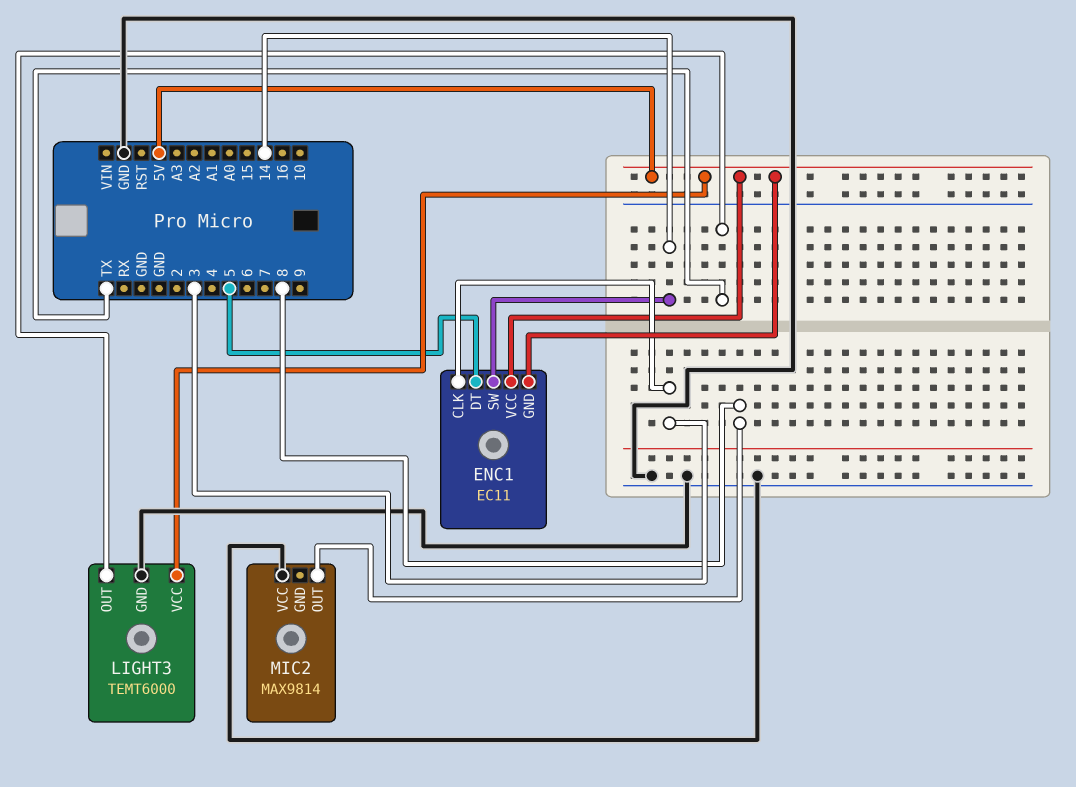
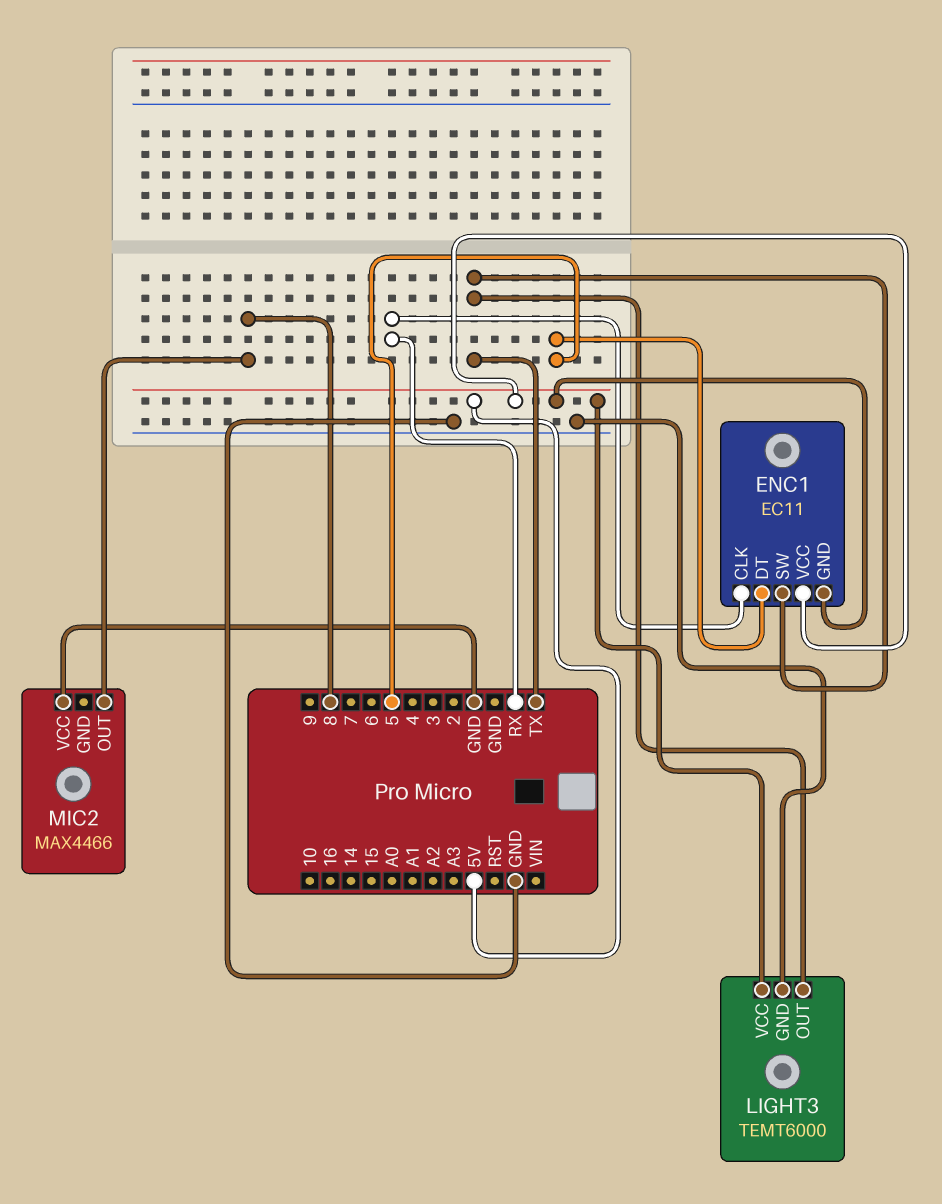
ENC1 pin CLK: 3 -> RX
ENC1 pin SW: 14 -> TX
MIC2: MAX9814 -> MAX4466

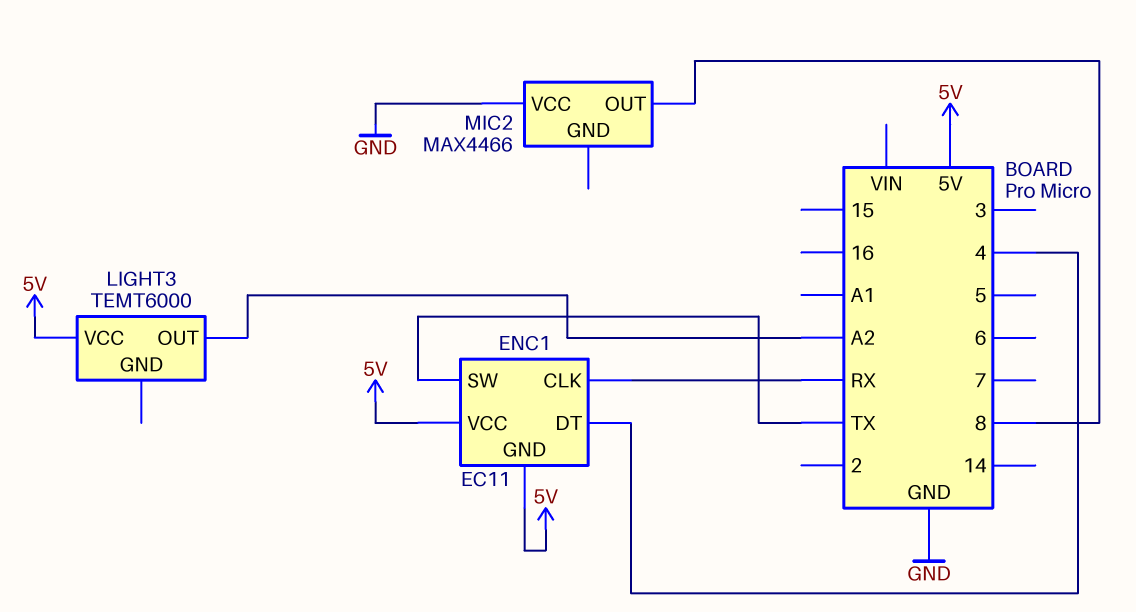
ENC1 pin DT: 5 -> 4
LIGHT3 pin GND: GND -> none
LIGHT3 pin OUT: TX -> A2

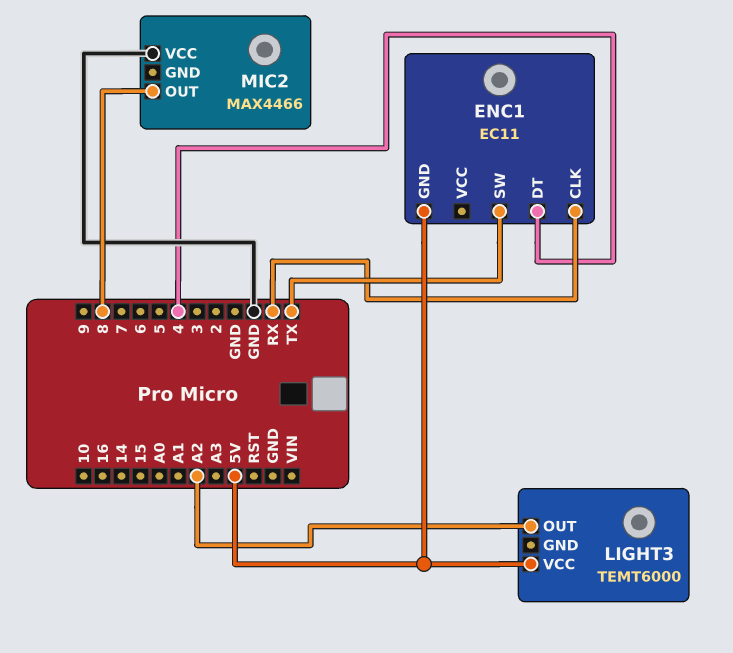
ENC1 pin VCC: 5V -> none

